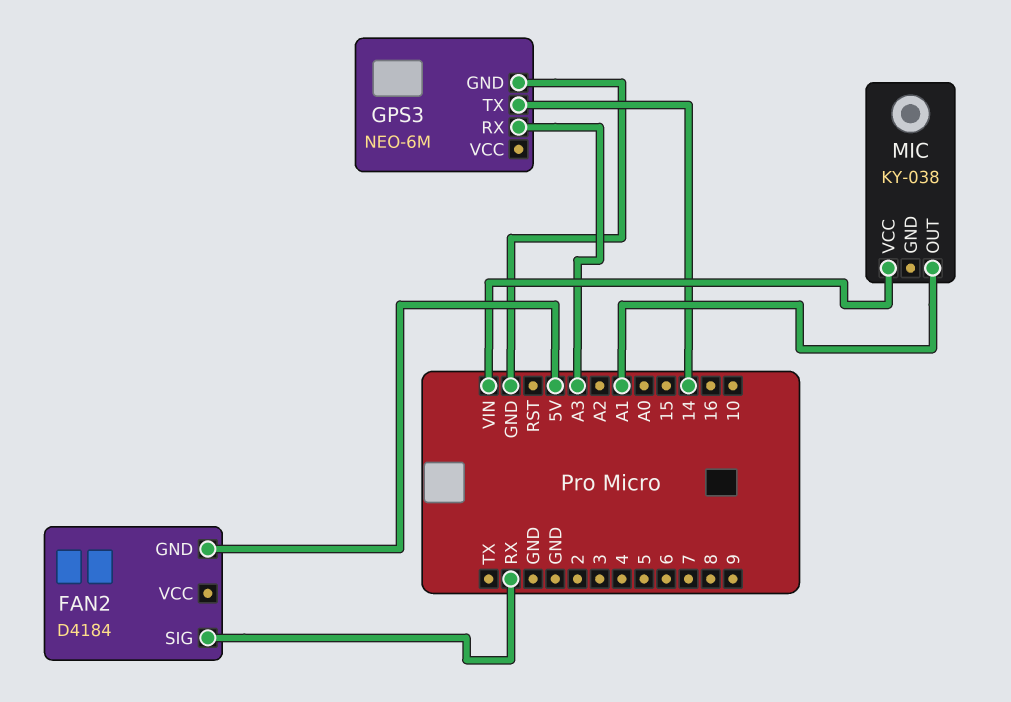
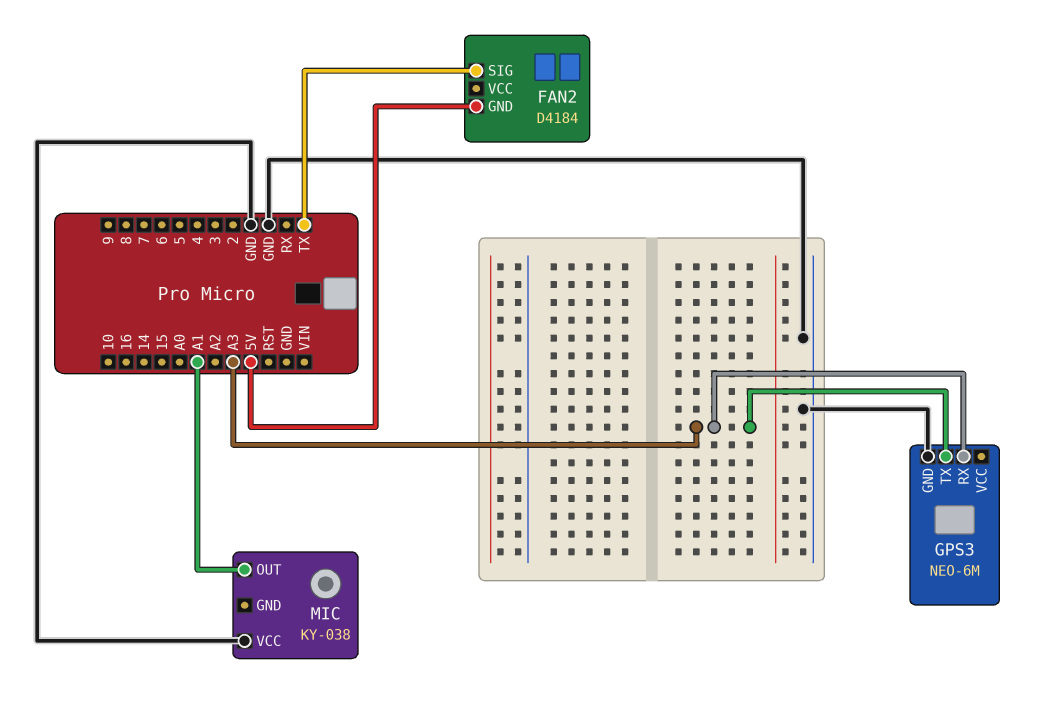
FAN2 pin SIG: RX -> TX
GPS3 pin TX: 14 -> A3
MIC pin VCC: VIN -> GND

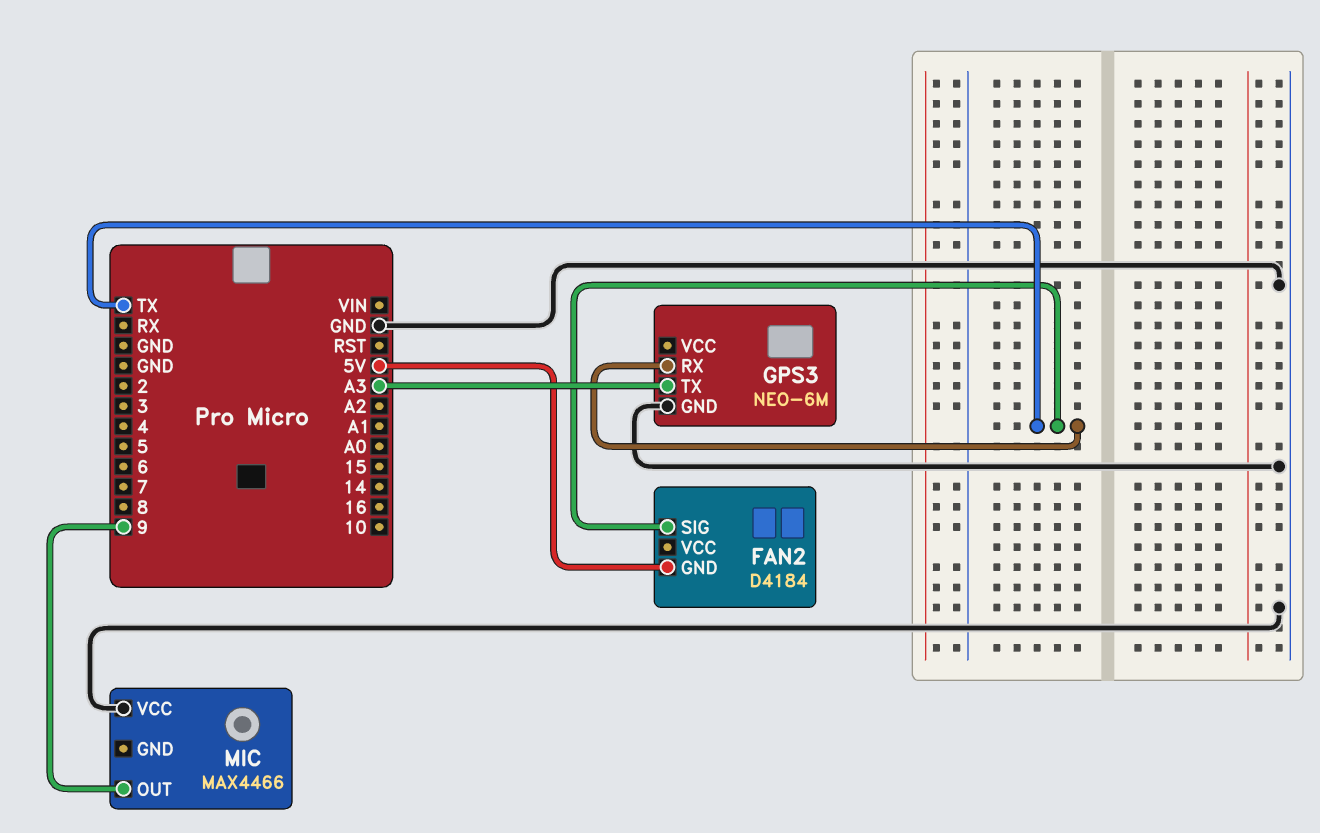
GPS3 pin RX: A3 -> TX
MIC: KY-038 -> MAX4466
MIC pin OUT: A1 -> 9

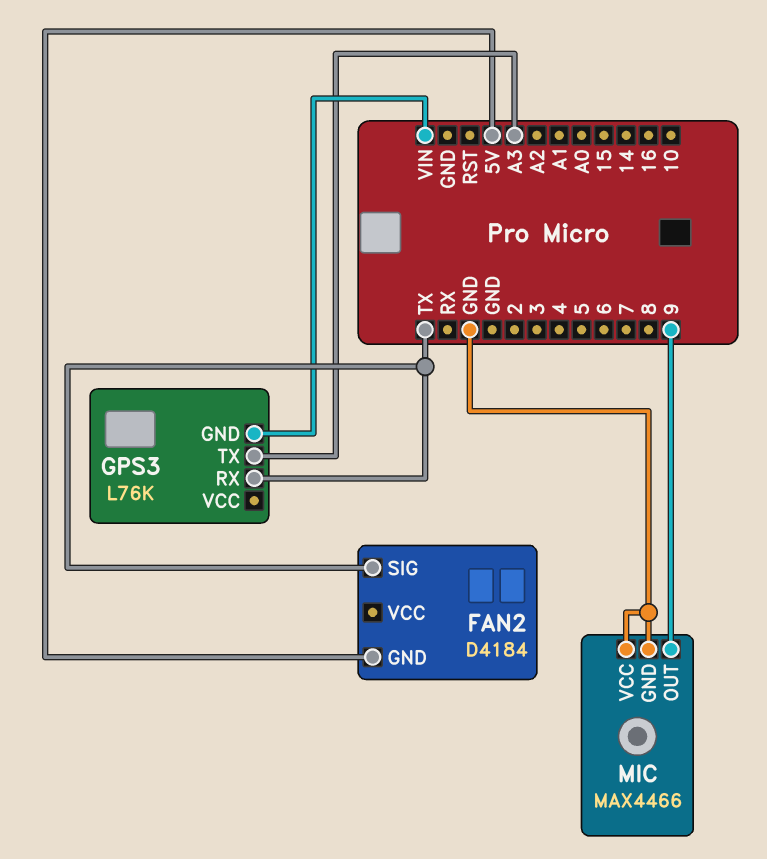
GPS3: NEO-6M -> L76K
GPS3 pin GND: GND -> VIN
MIC pin GND: none -> GND

